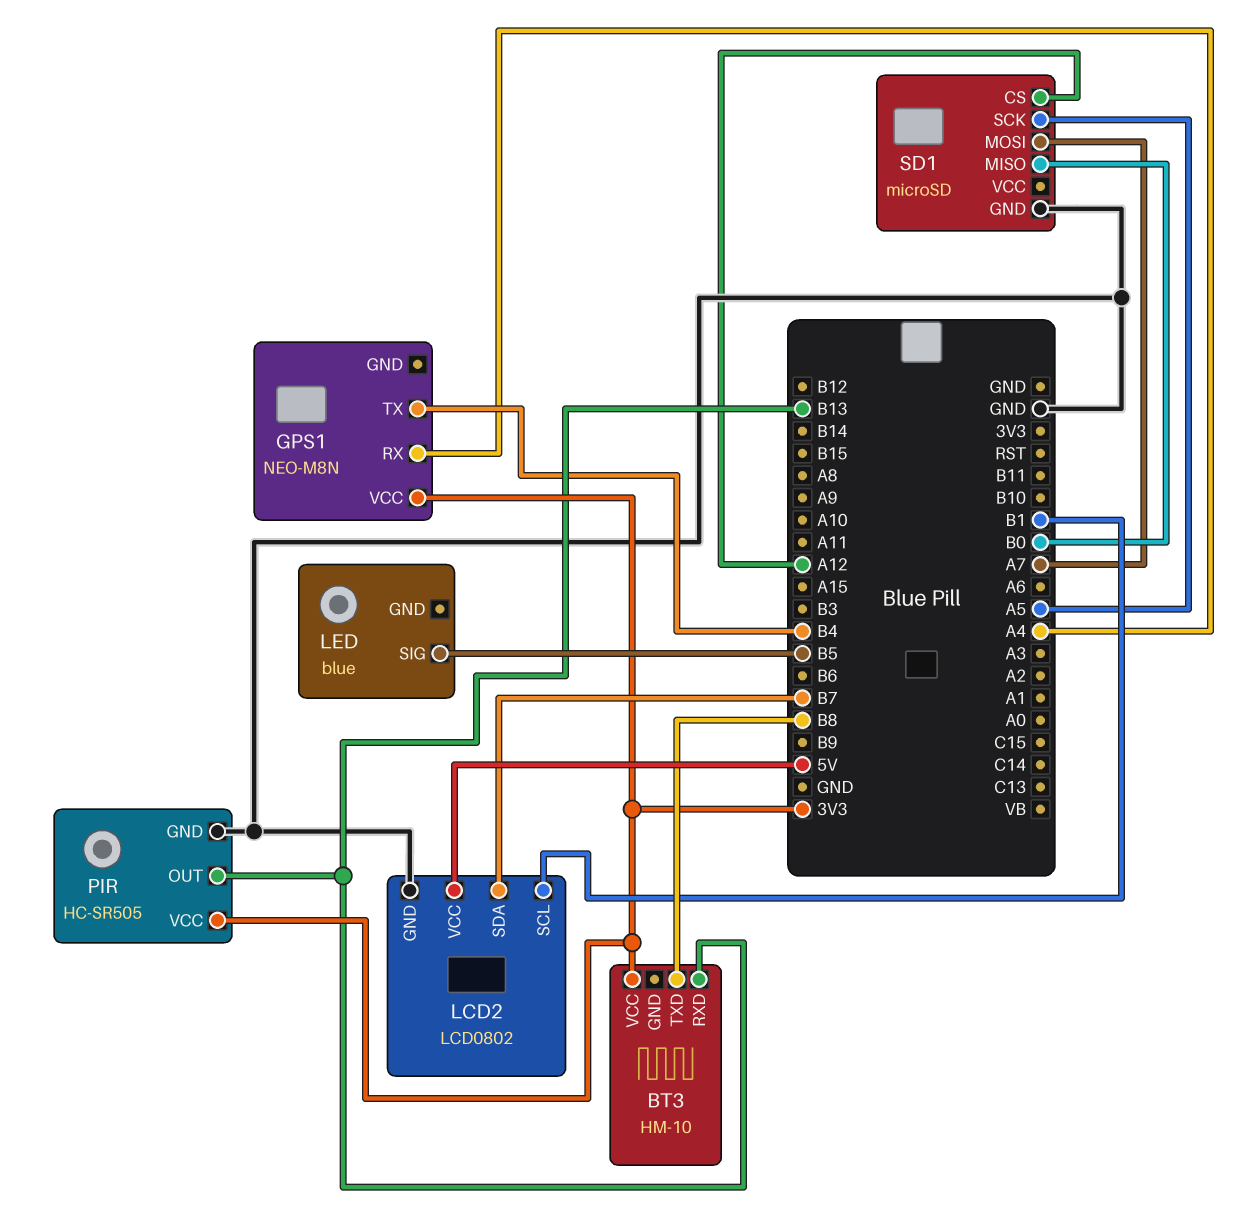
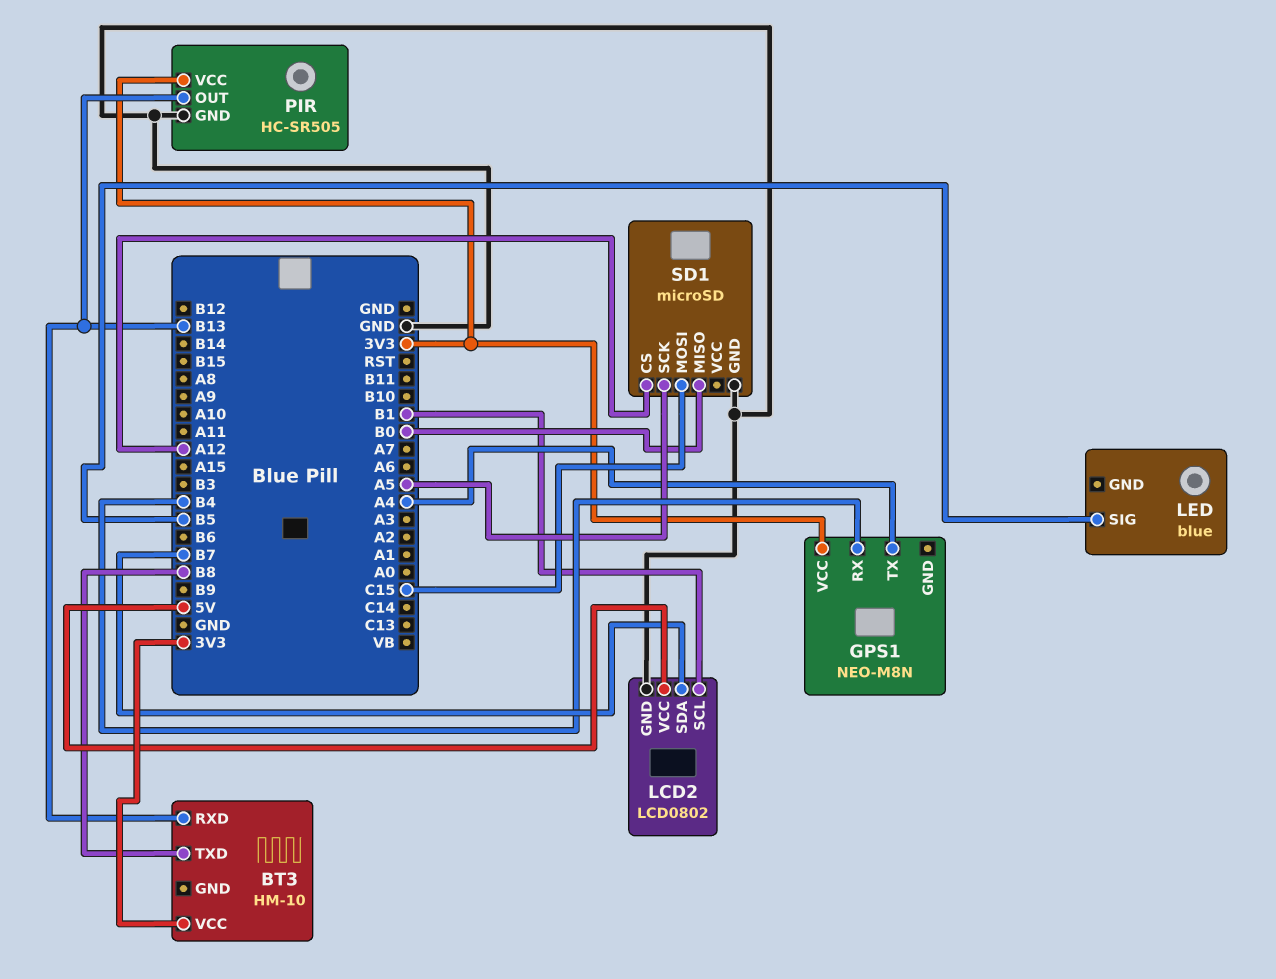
GPS1 pin RX: A4 -> B4
GPS1 pin TX: B4 -> A4
SD1 pin MOSI: A7 -> C15

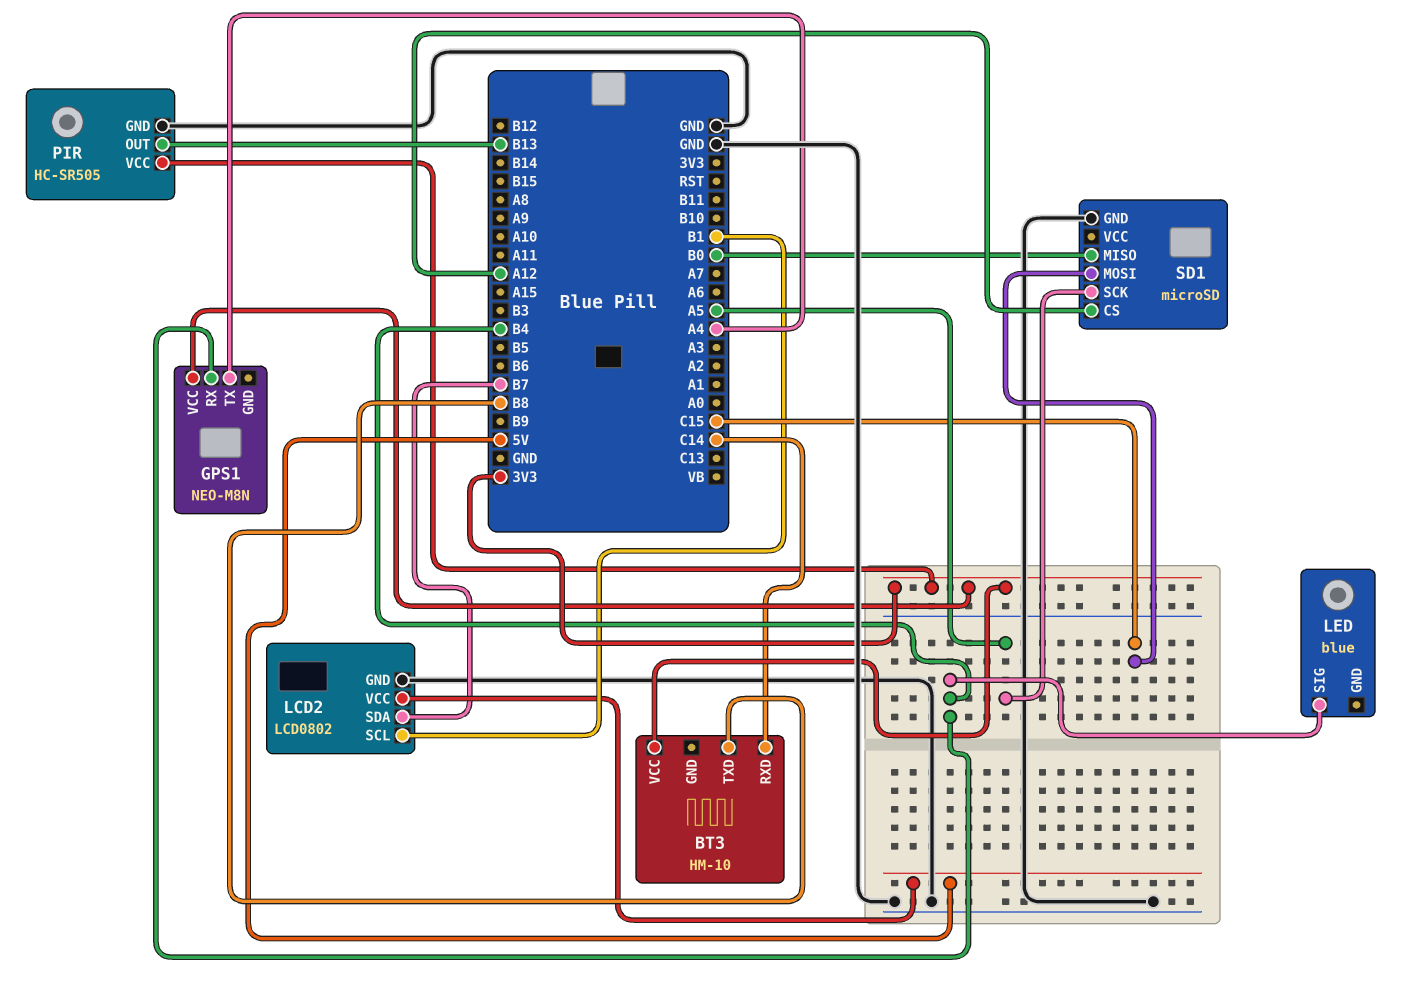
BT3 pin RXD: B13 -> C14
LED pin SIG: B5 -> B4

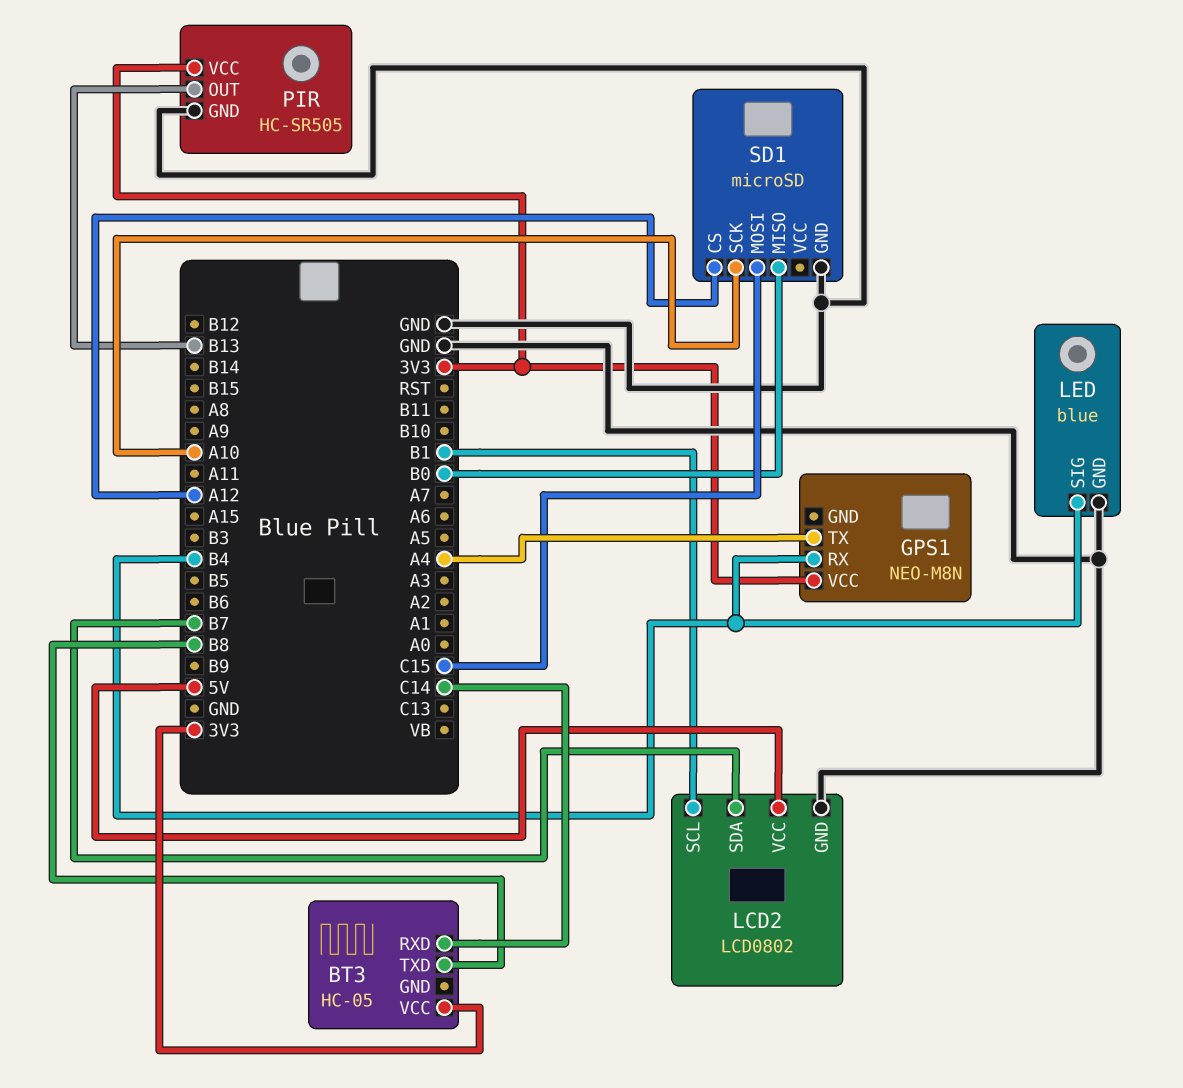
BT3: HM-10 -> HC-05
LED pin GND: none -> GND
SD1 pin SCK: A5 -> A10

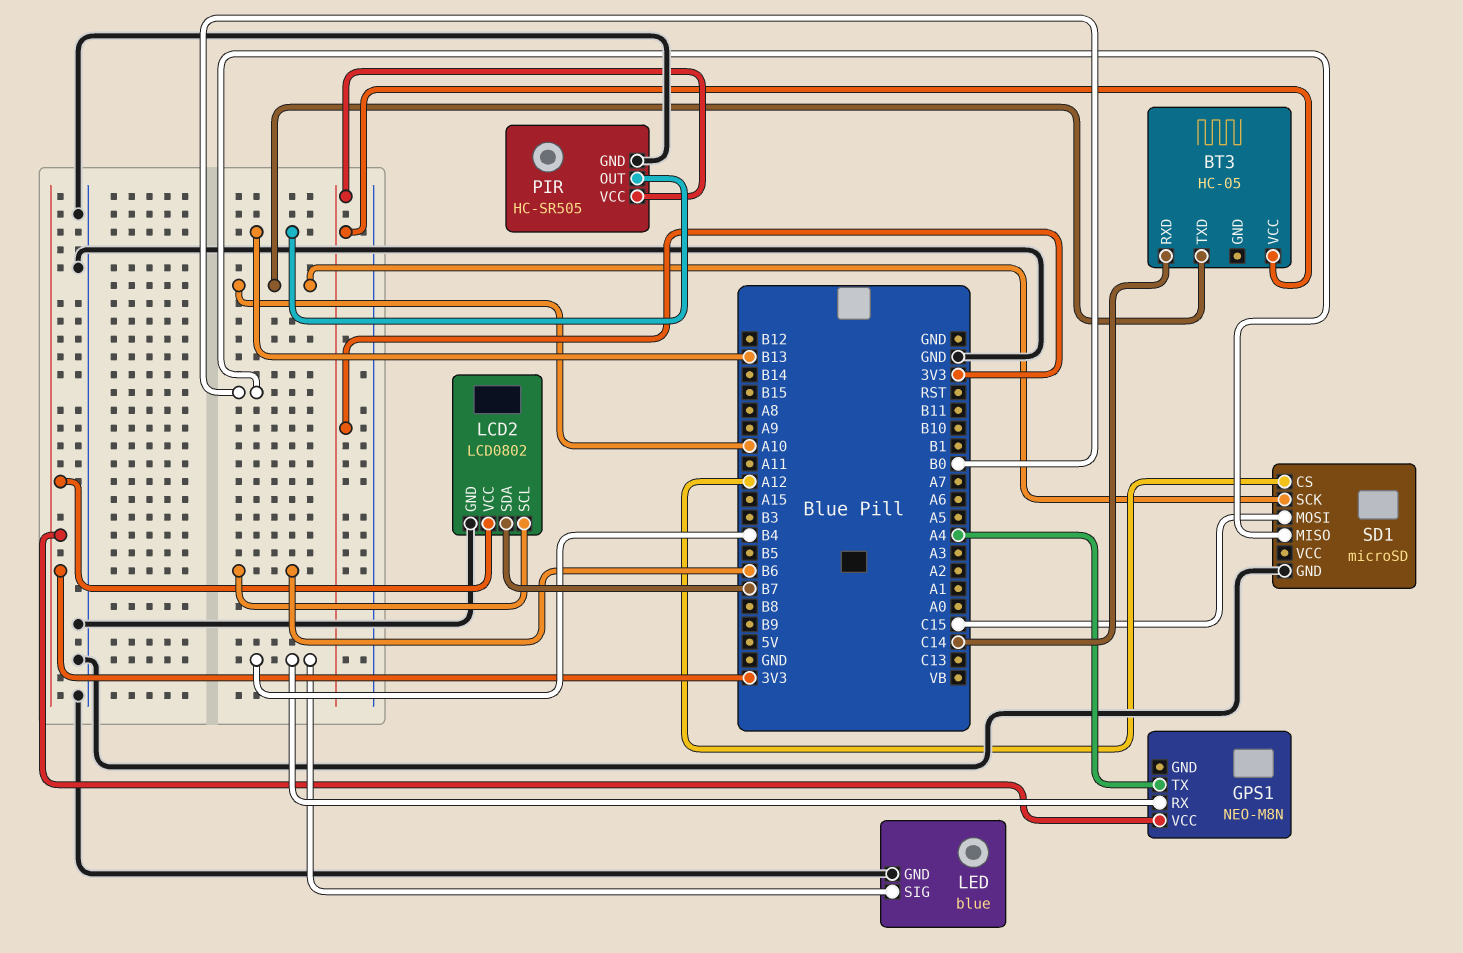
BT3 pin TXD: B8 -> A10
LCD2 pin SCL: B1 -> B6
LCD2 pin VCC: 5V -> 3V3

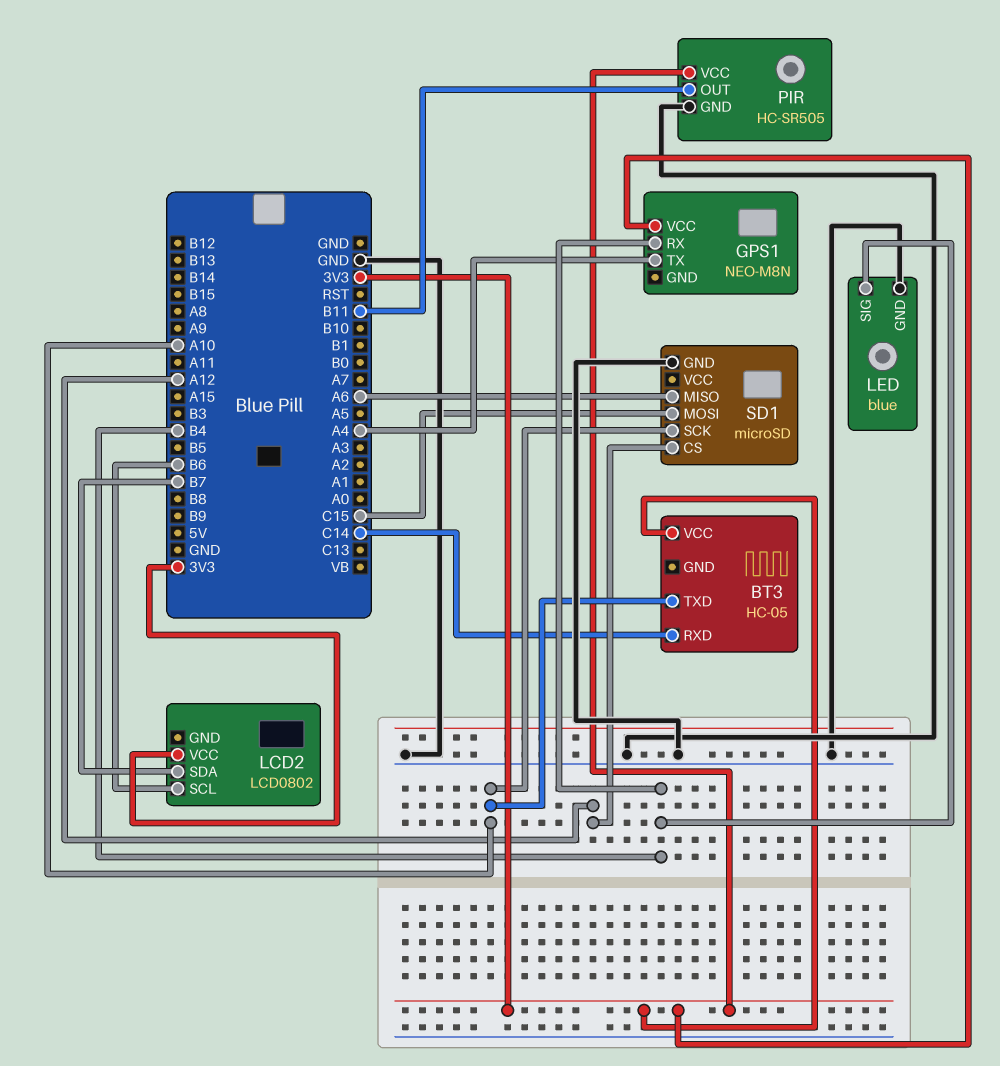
LCD2 pin GND: GND -> none
PIR pin OUT: B13 -> B11
SD1 pin MISO: B0 -> A6

